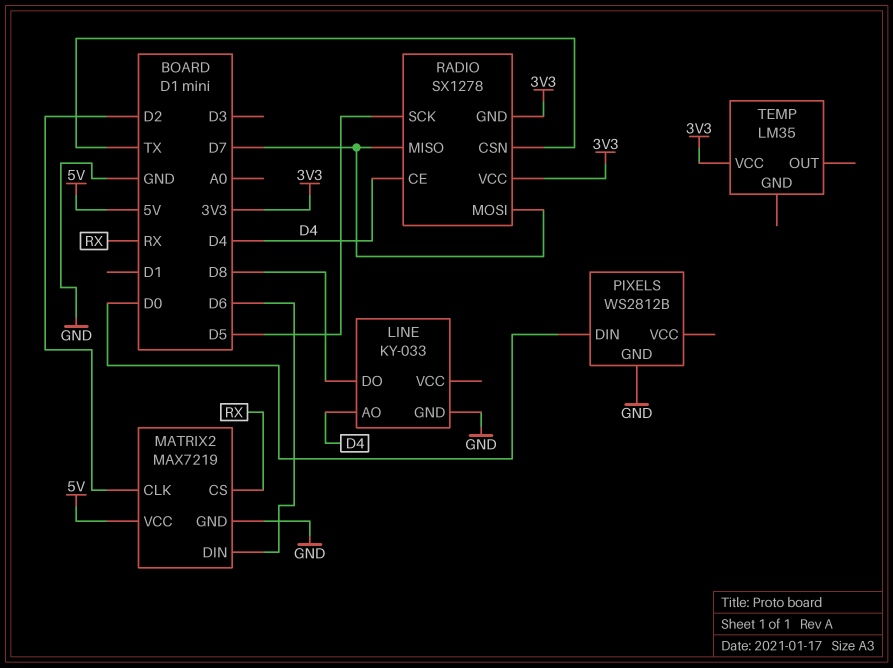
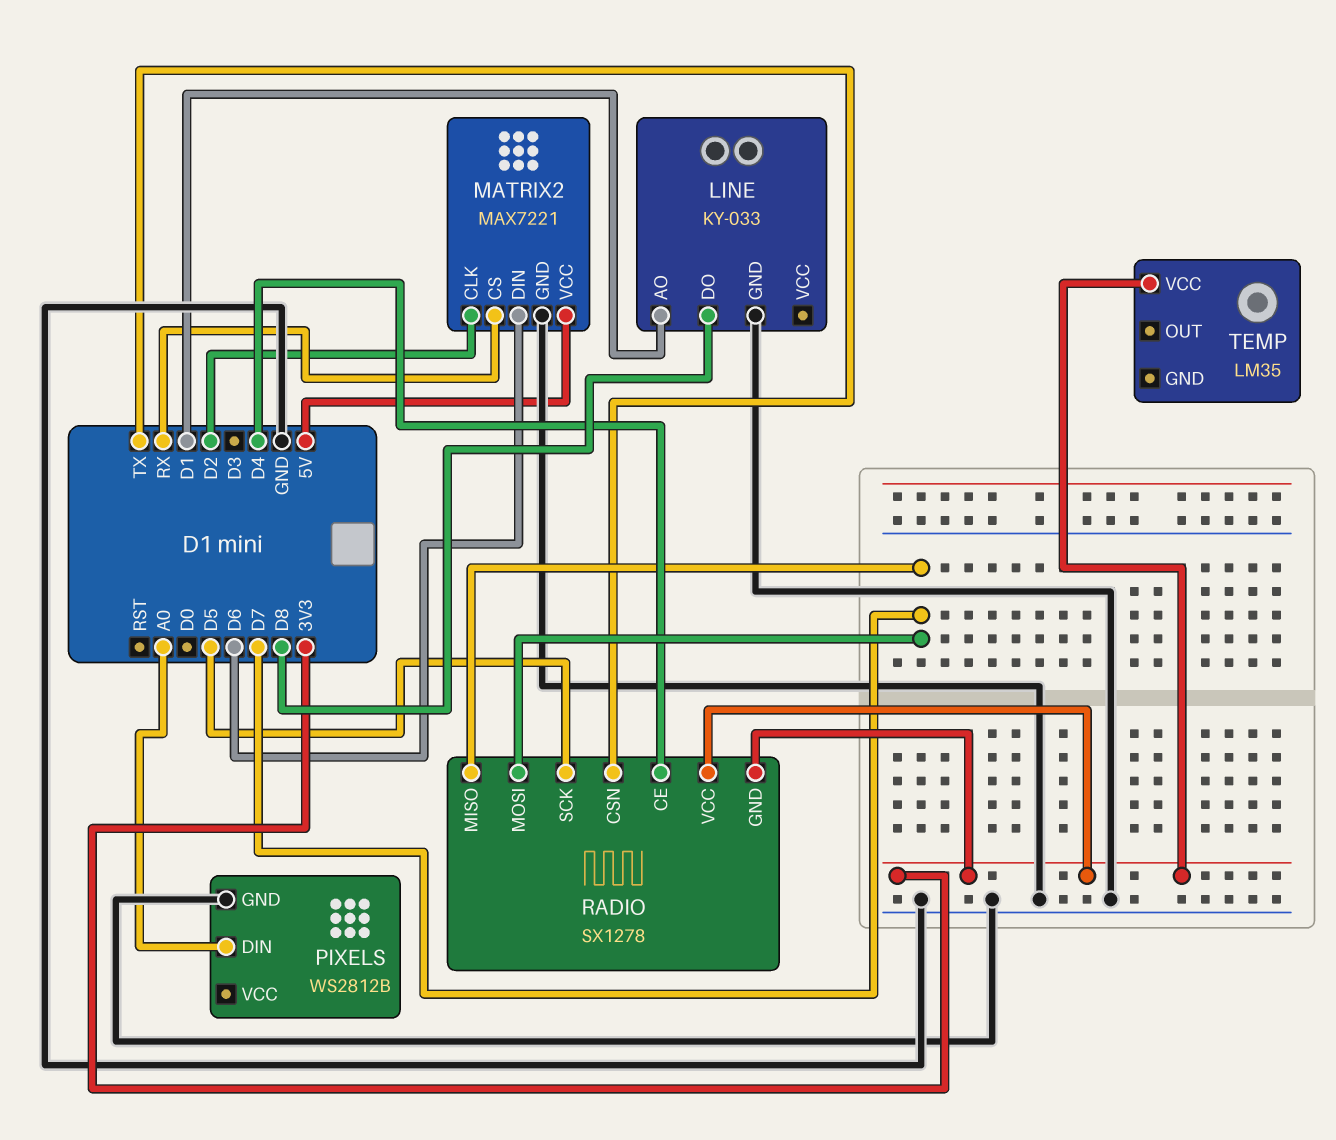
LINE pin AO: D4 -> D1
MATRIX2: MAX7219 -> MAX7221
PIXELS pin DIN: D0 -> A0

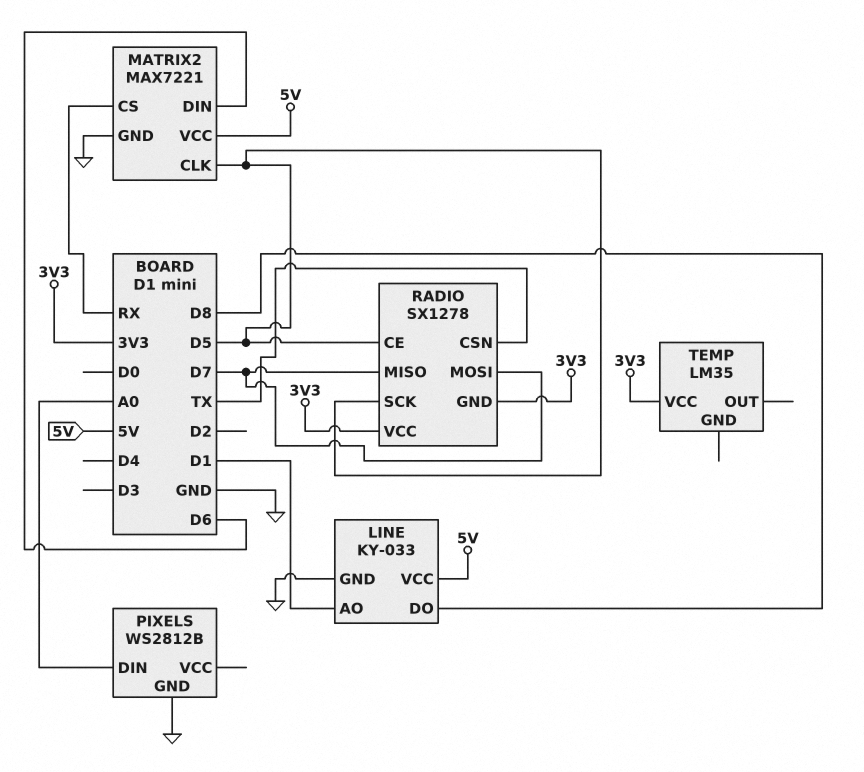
LINE pin VCC: none -> 5V
MATRIX2 pin CLK: D2 -> D5
RADIO pin CE: D4 -> D5

